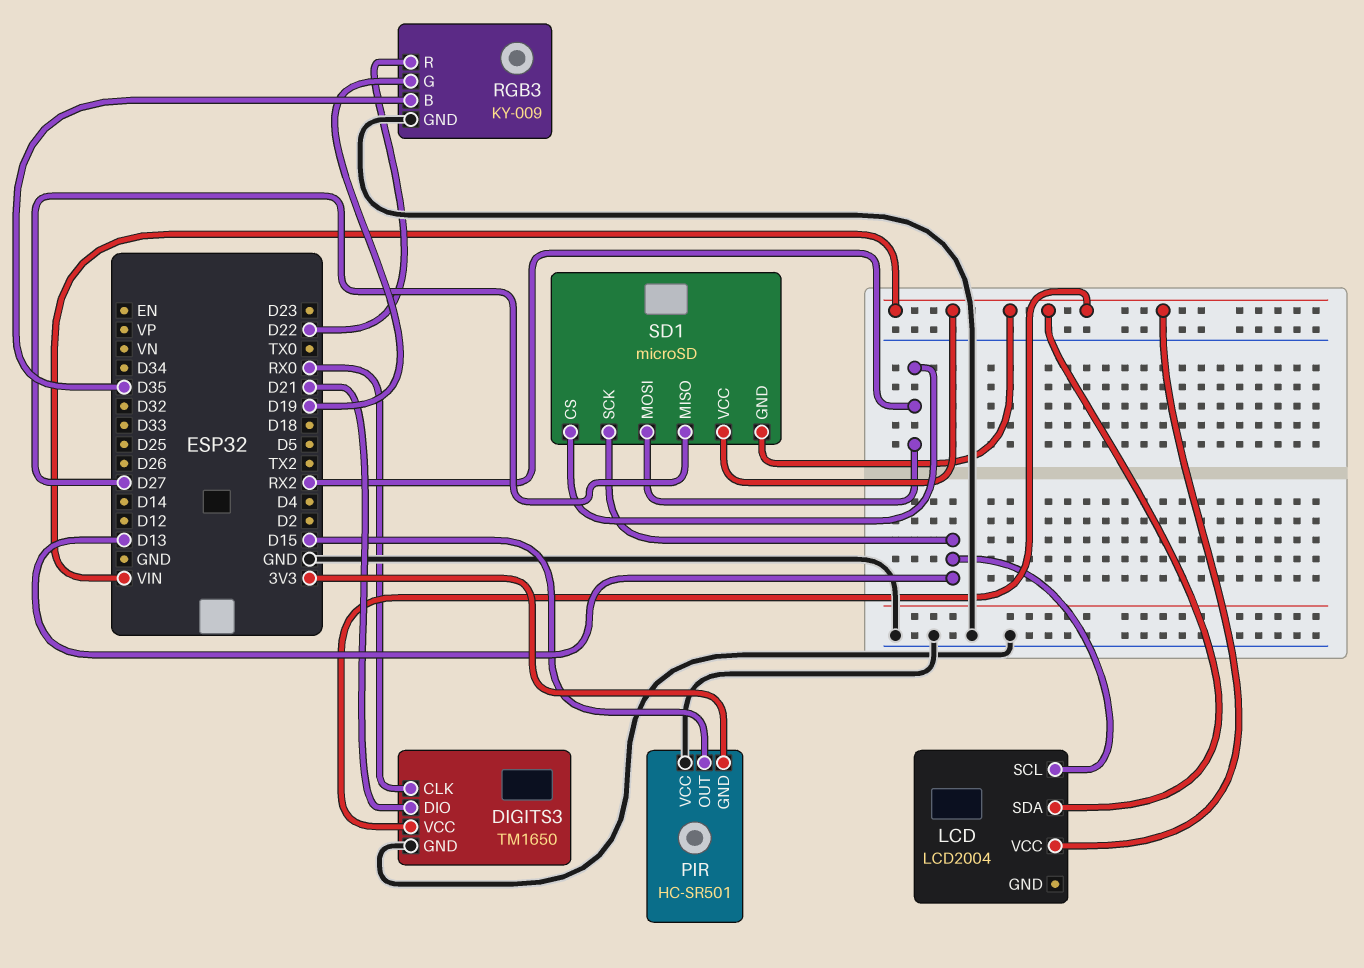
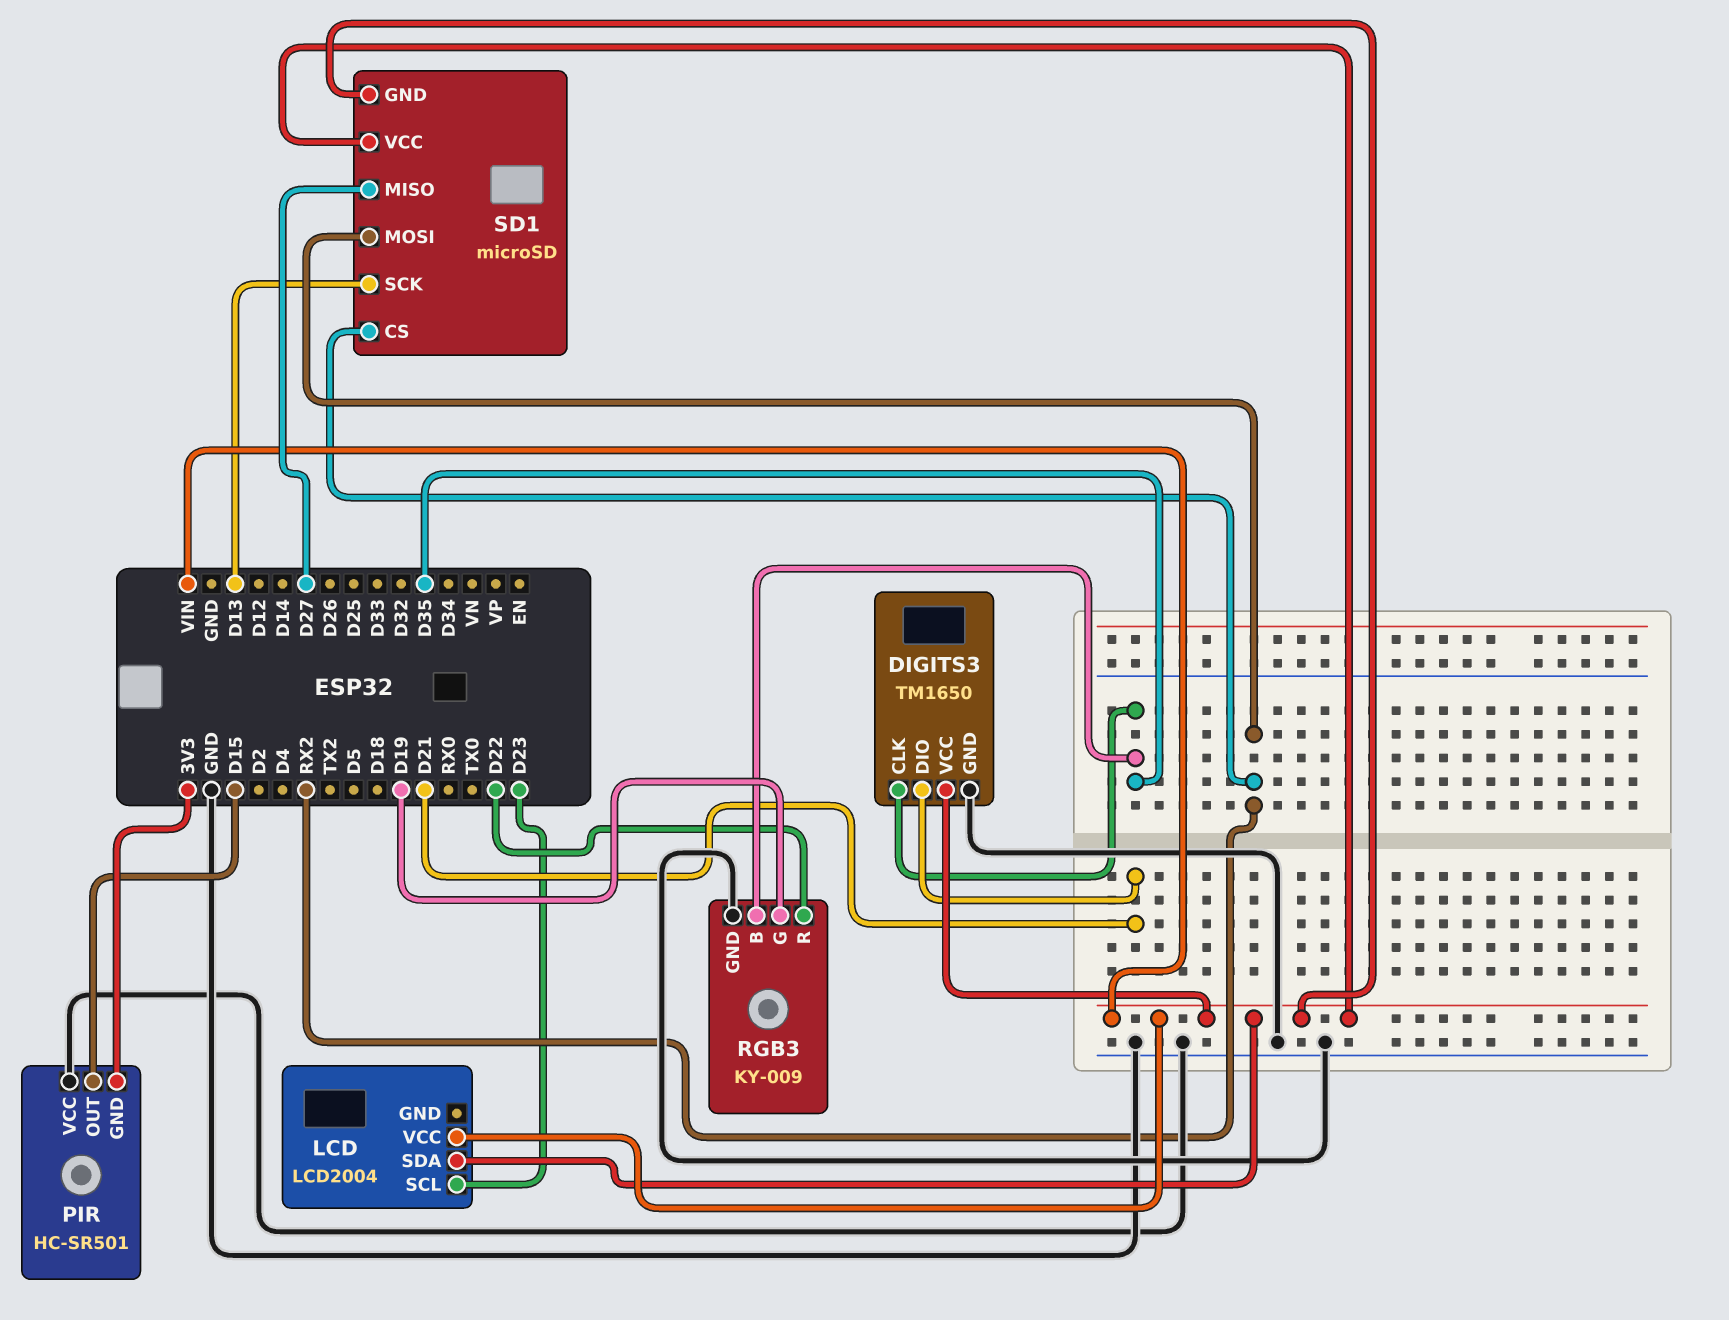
DIGITS3 pin CLK: RX0 -> D35
LCD pin SCL: D13 -> D23

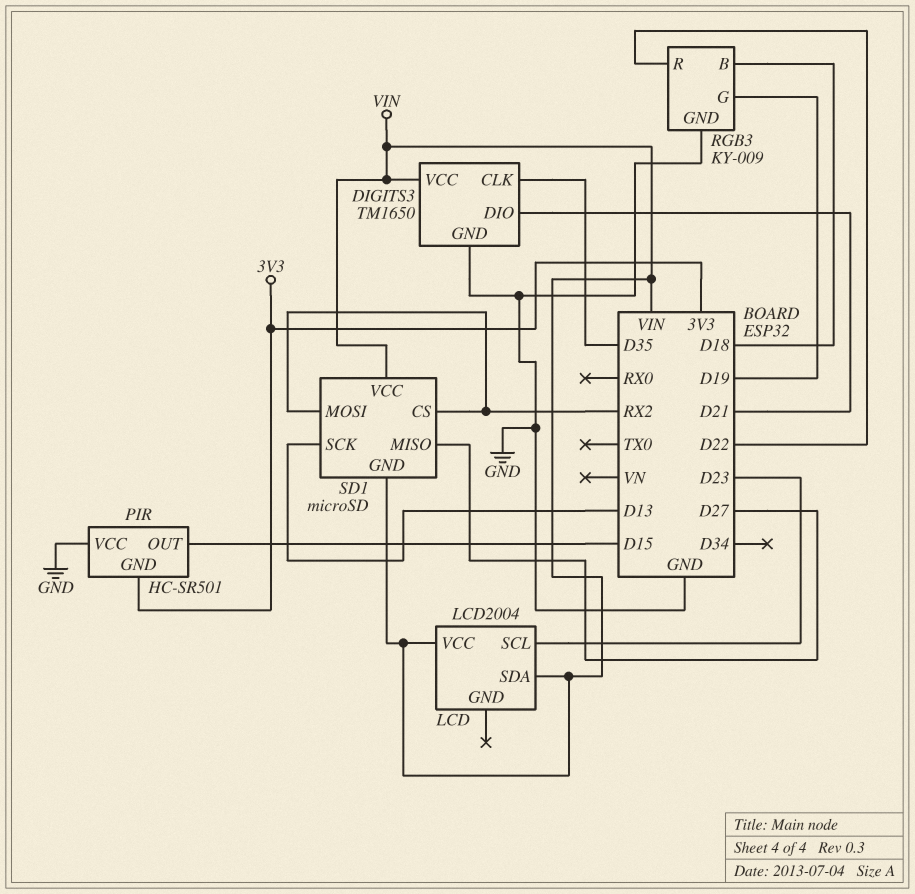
RGB3 pin B: D35 -> D18

